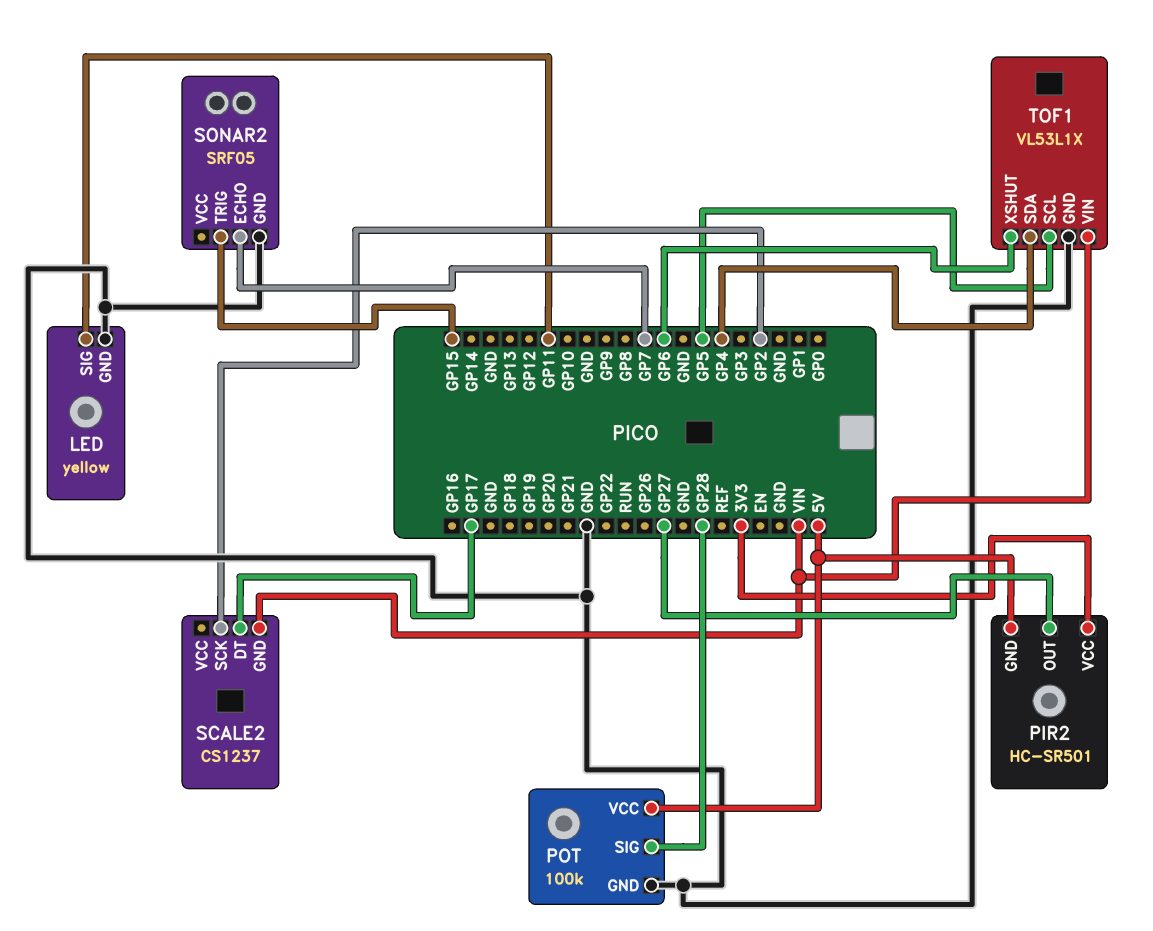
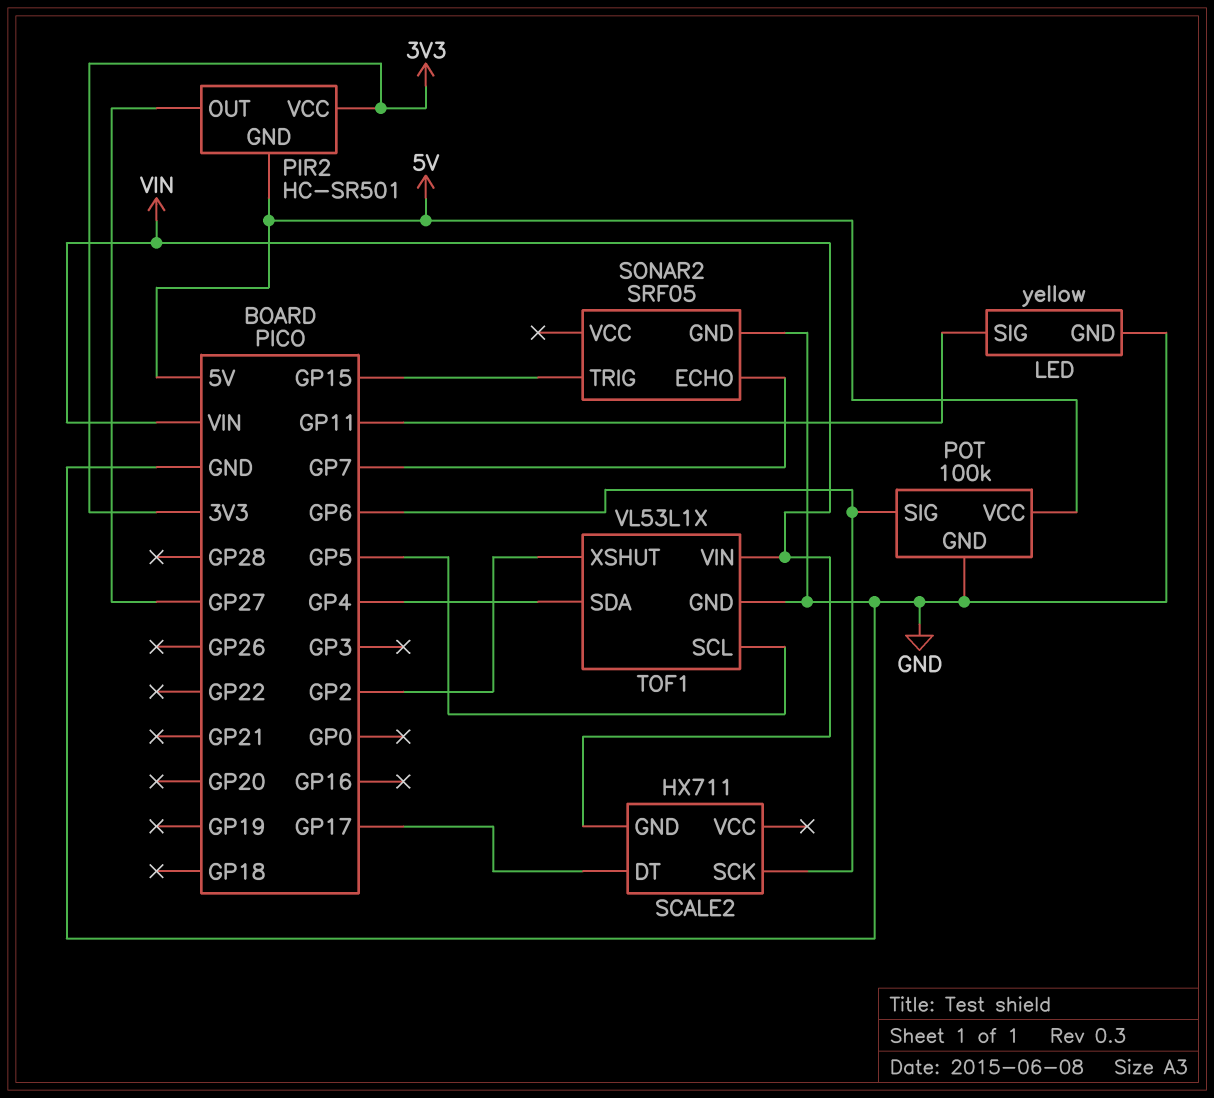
POT pin SIG: GP28 -> GP6
SCALE2: CS1237 -> HX711
SCALE2 pin SCK: GP2 -> GP6
TOF1 pin XSHUT: GP6 -> GP2

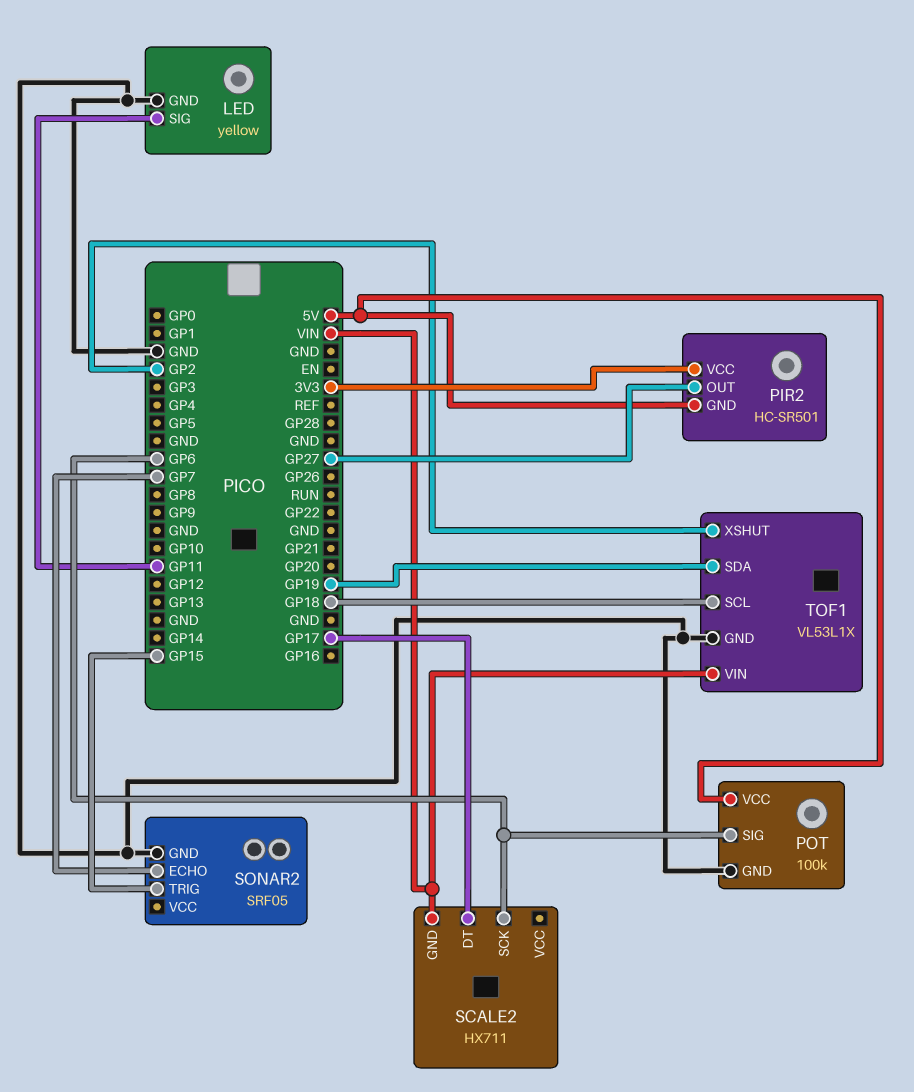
TOF1 pin SCL: GP5 -> GP18
TOF1 pin SDA: GP4 -> GP19

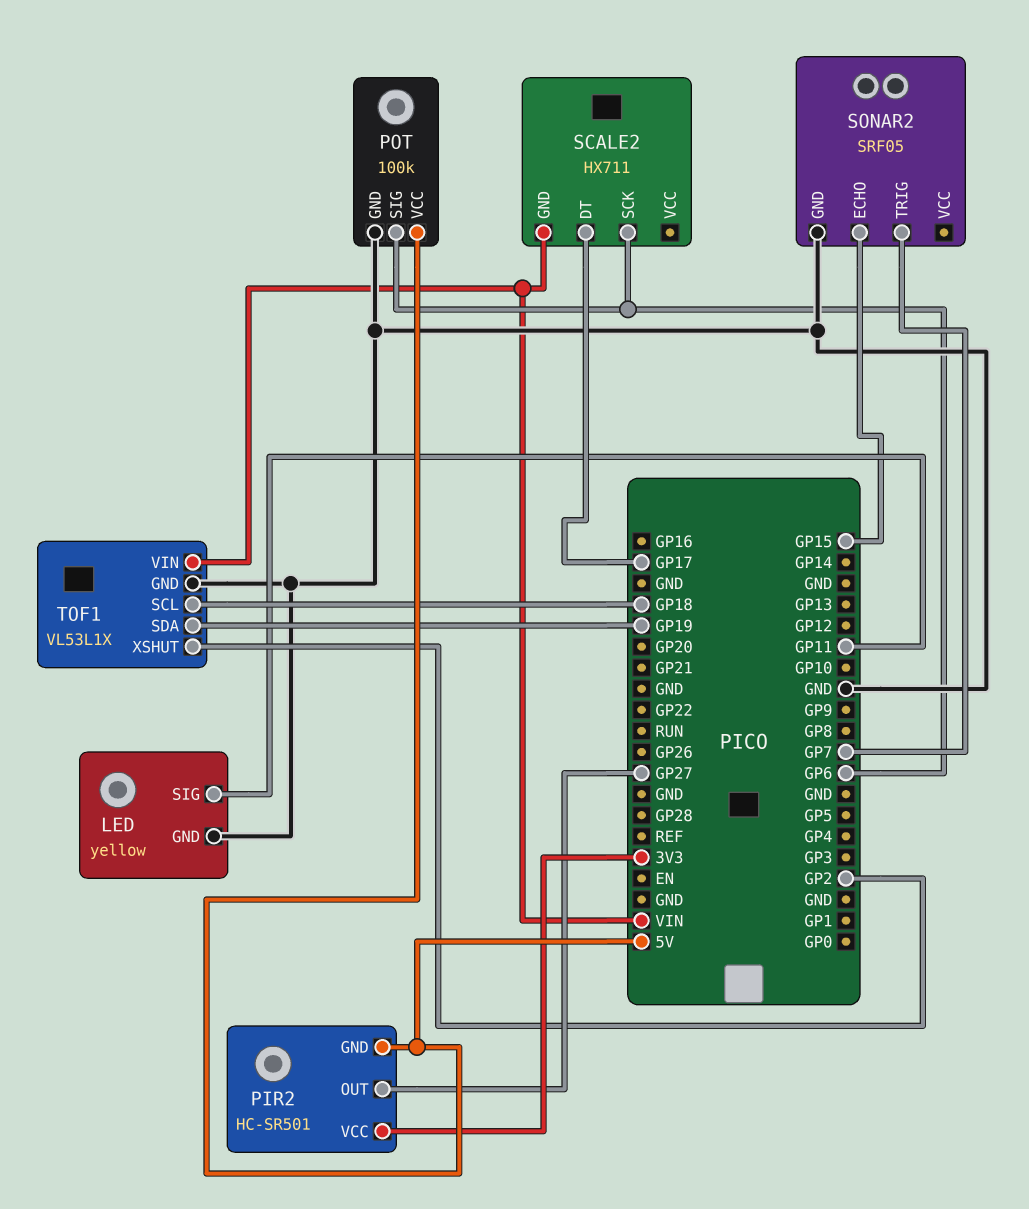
SONAR2 pin ECHO: GP7 -> GP15
SONAR2 pin TRIG: GP15 -> GP7

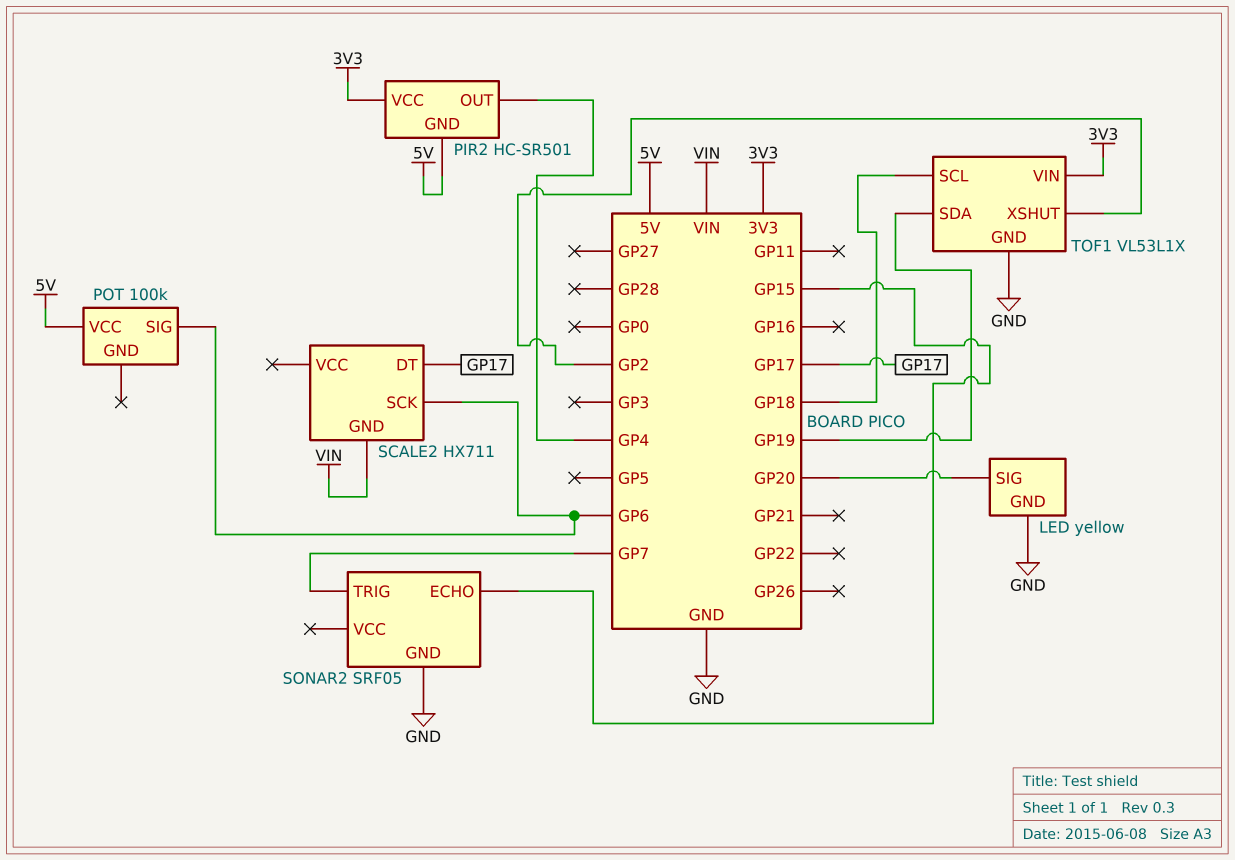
LED pin SIG: GP11 -> GP20
PIR2 pin OUT: GP27 -> GP4
POT pin GND: GND -> none
TOF1 pin VIN: VIN -> 3V3

